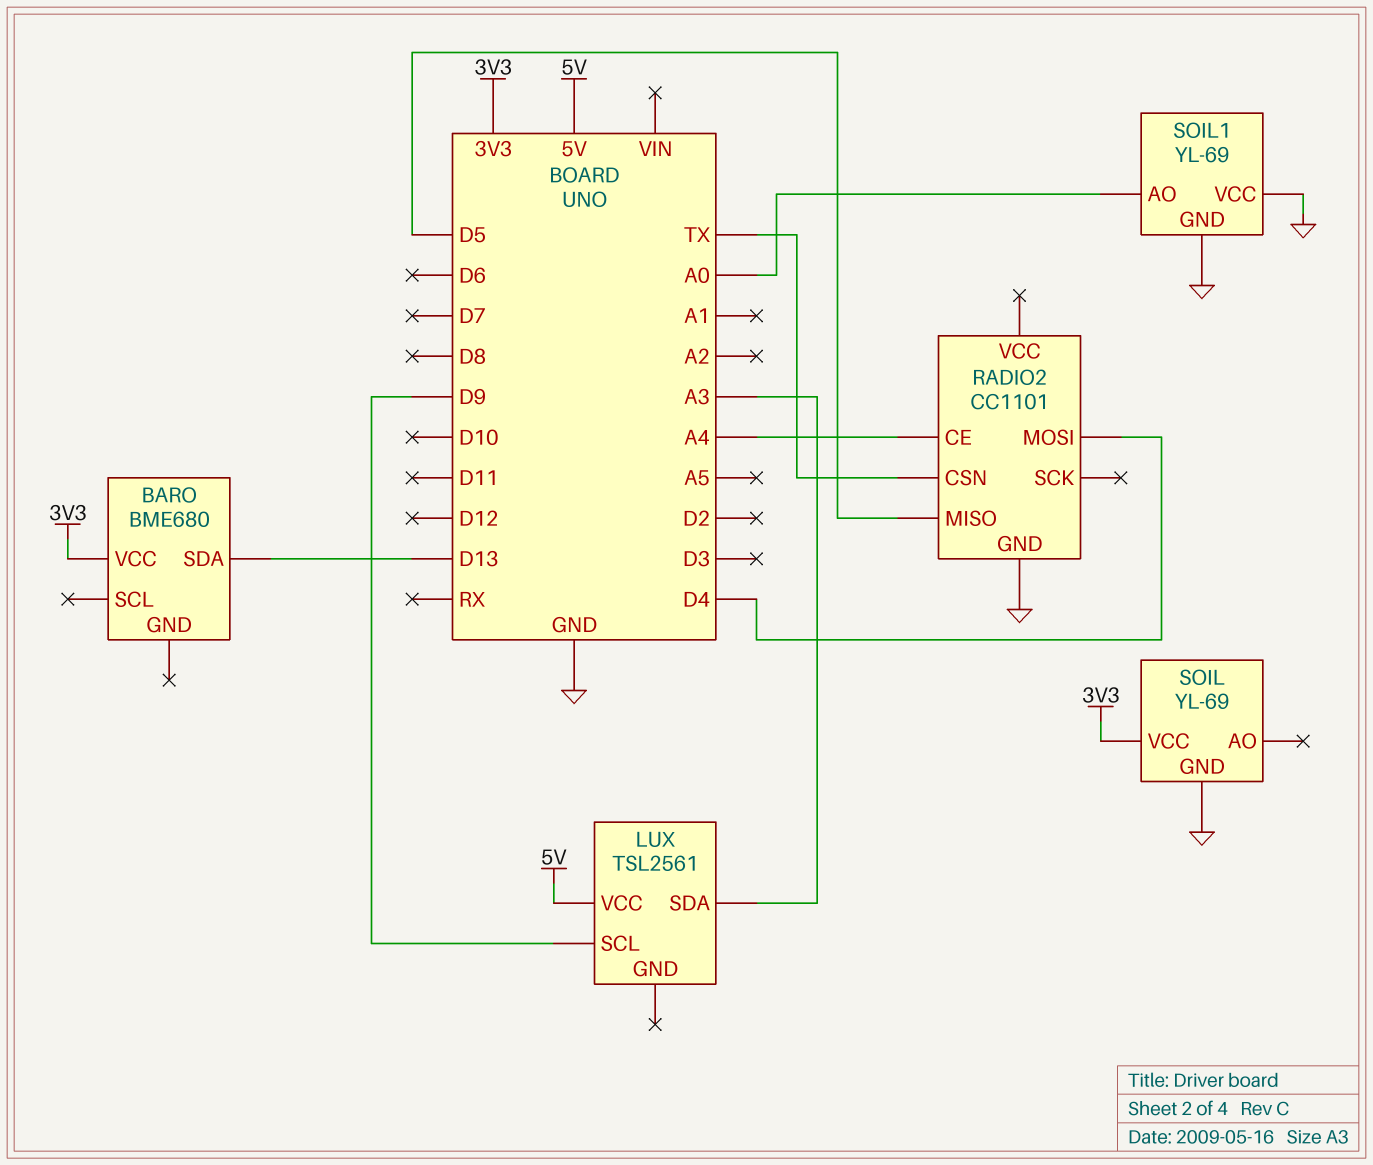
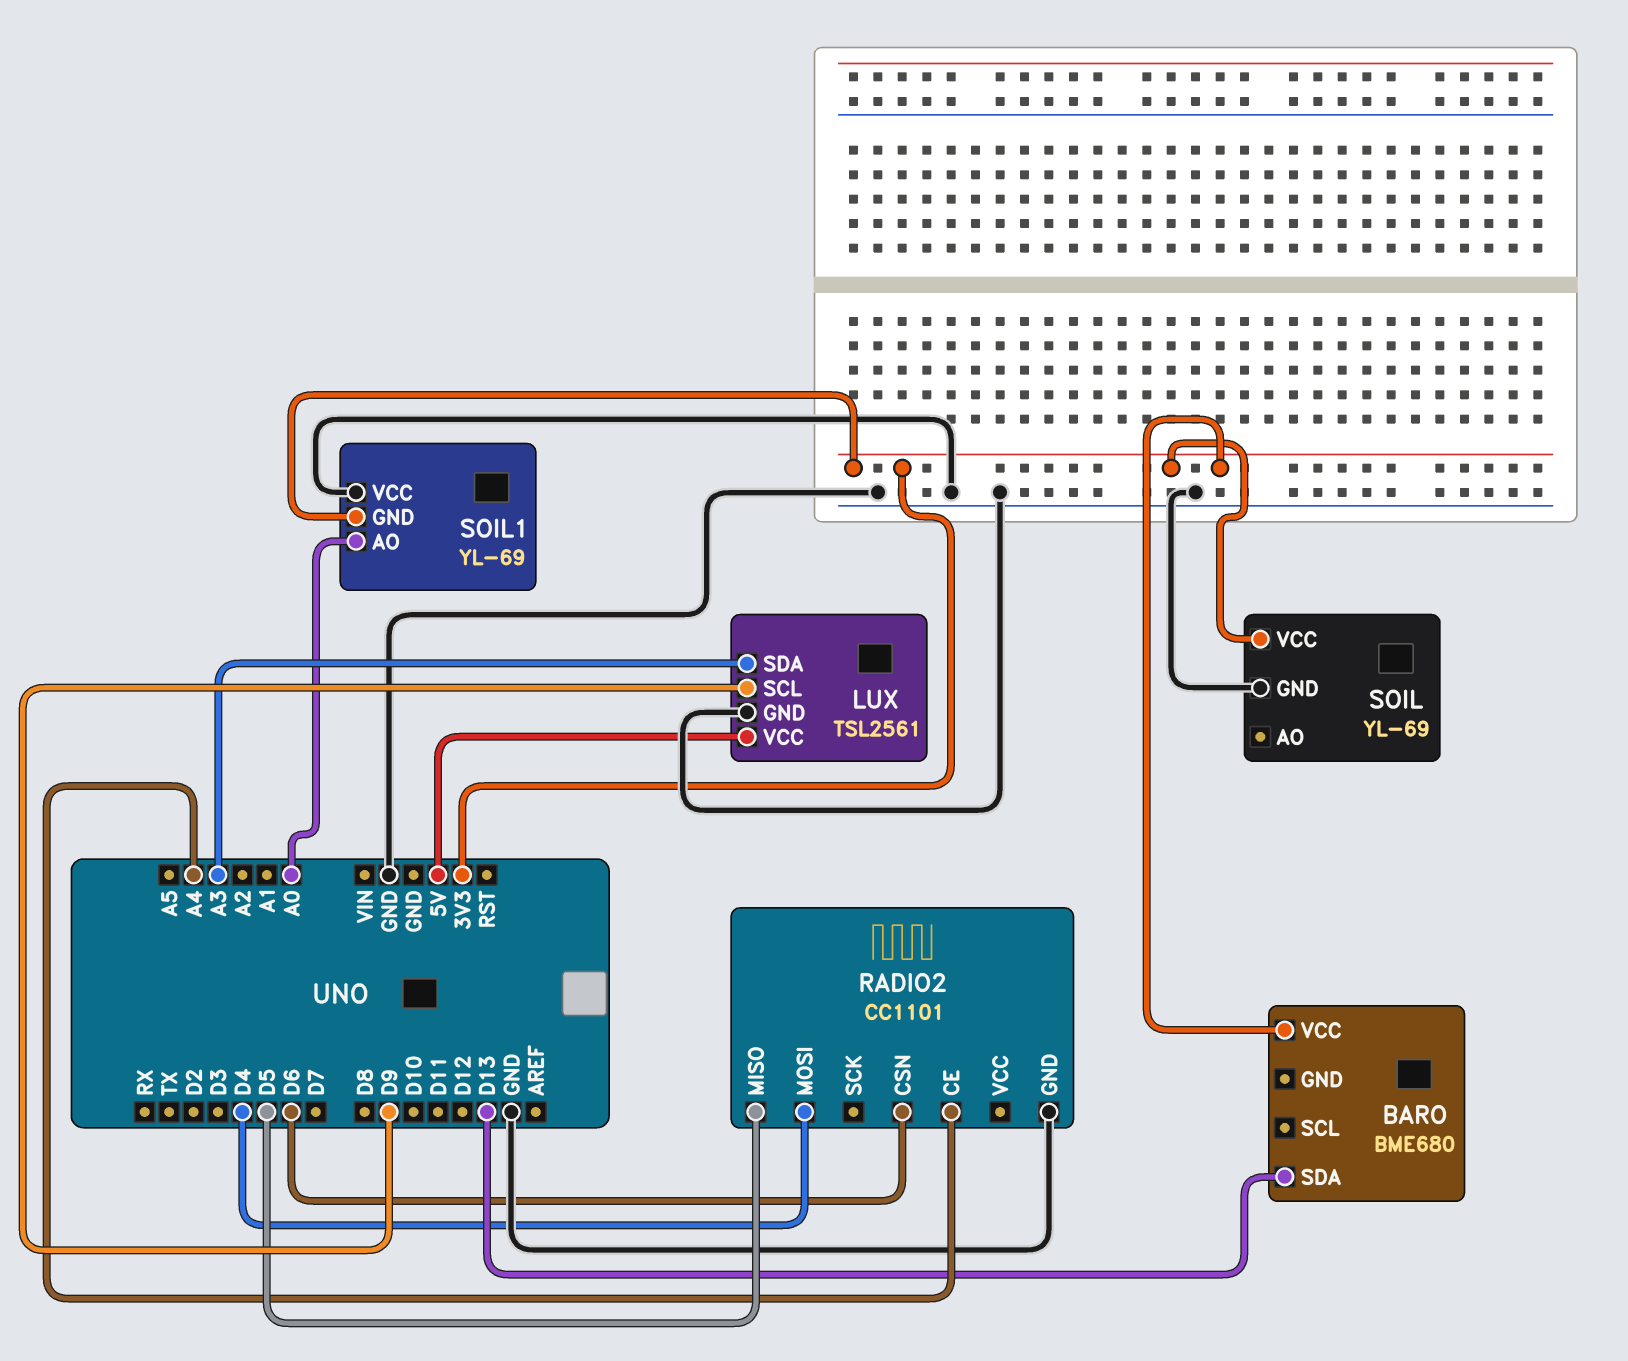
LUX pin GND: none -> GND
RADIO2 pin CSN: TX -> D6
SOIL1 pin GND: GND -> 3V3

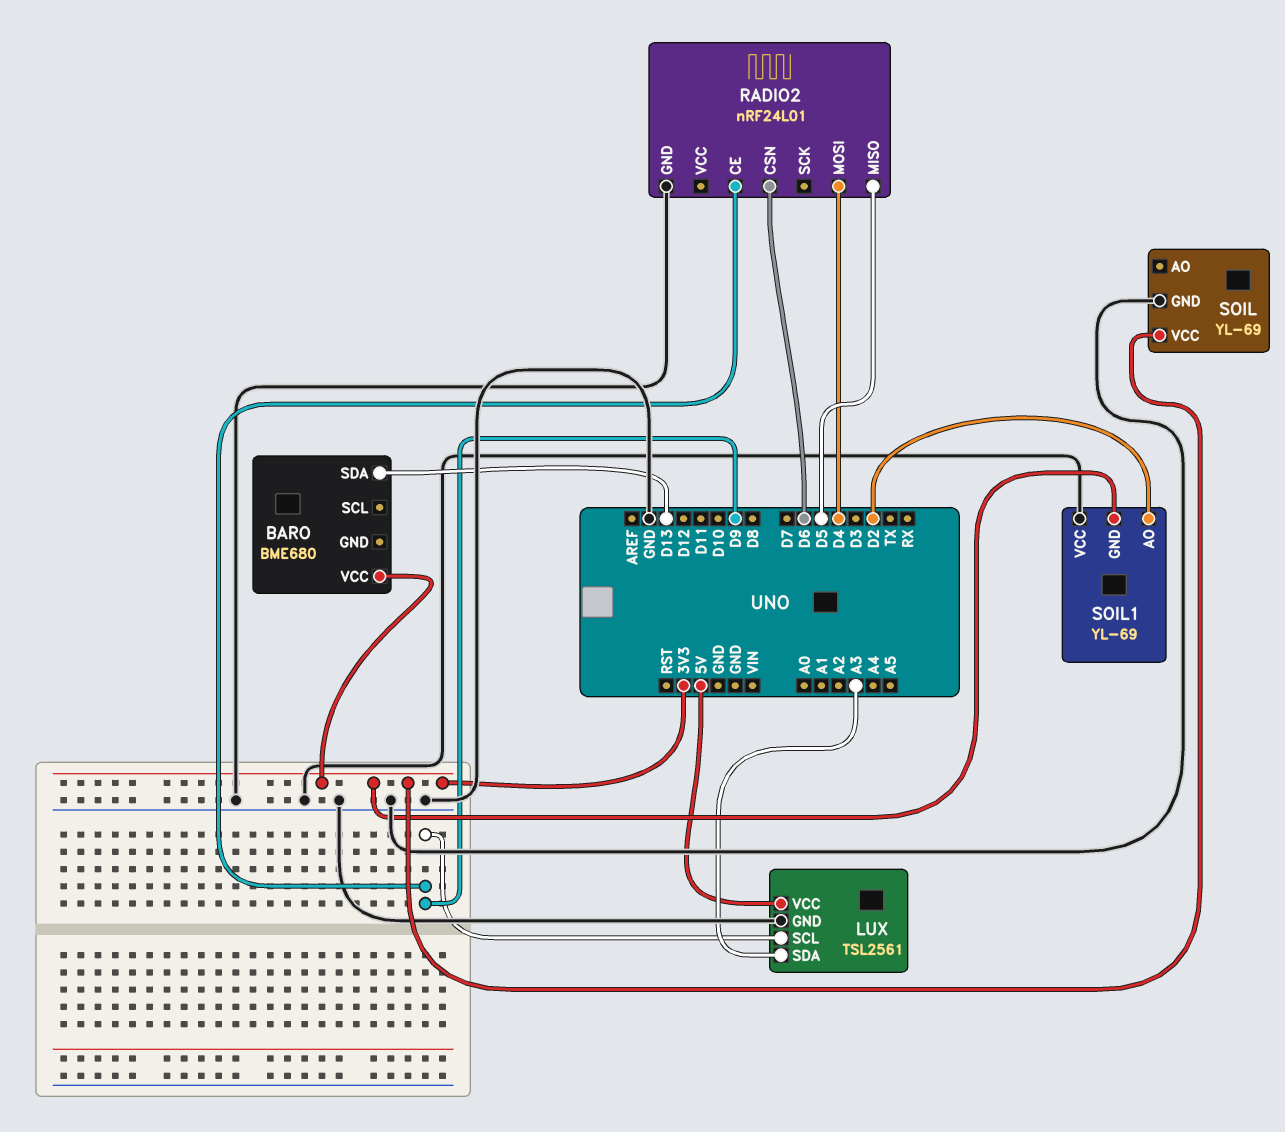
RADIO2: CC1101 -> nRF24L01
RADIO2 pin CE: A4 -> D9
SOIL1 pin AO: A0 -> D2

